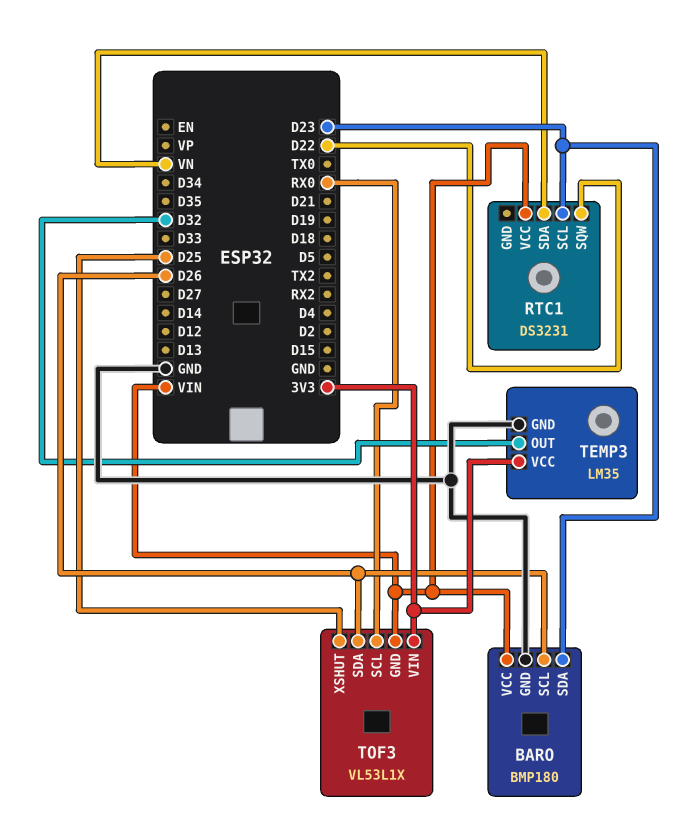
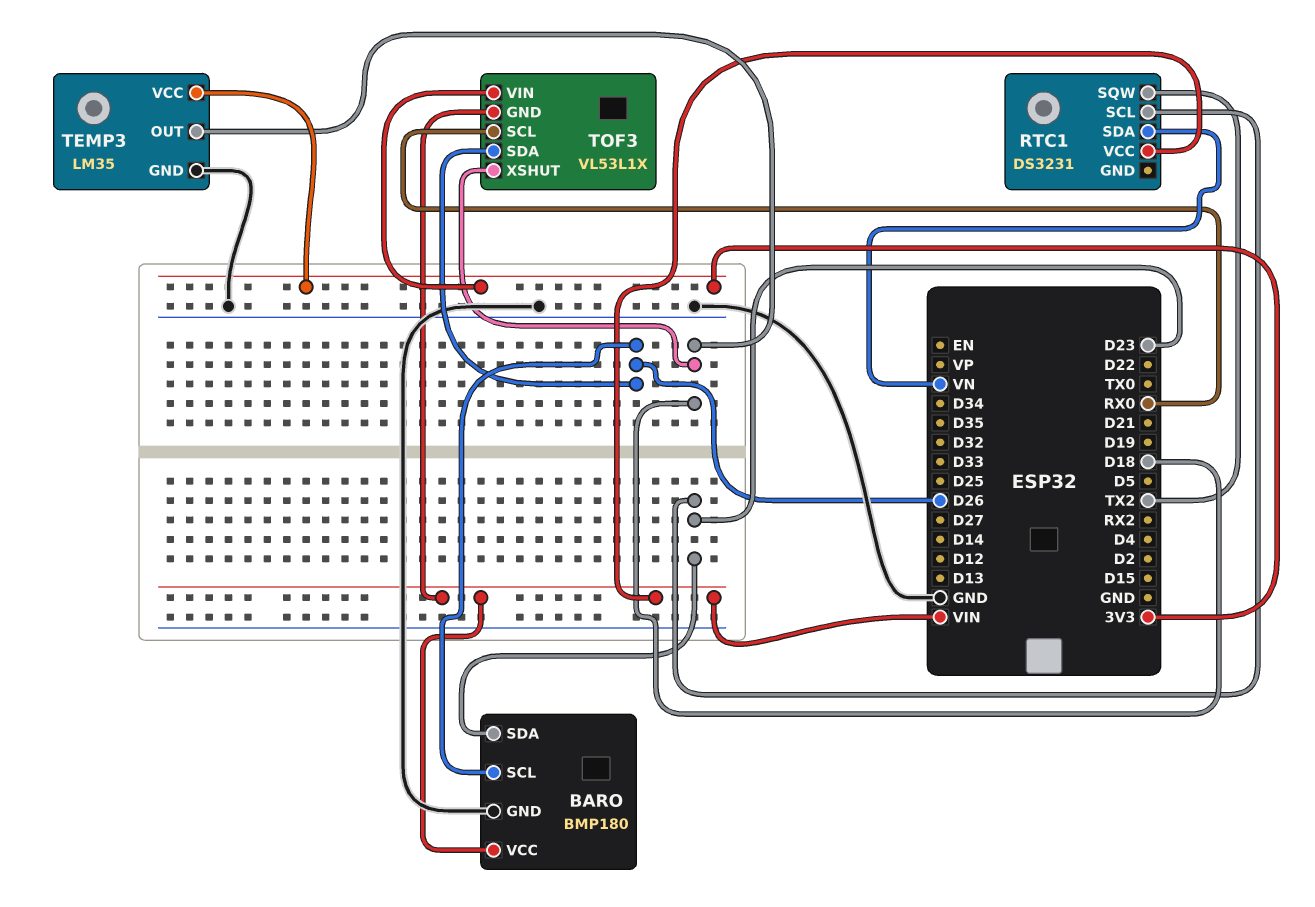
RTC1 pin SQW: D22 -> TX2
TEMP3 pin OUT: D32 -> D18
TOF3 pin XSHUT: D25 -> D18

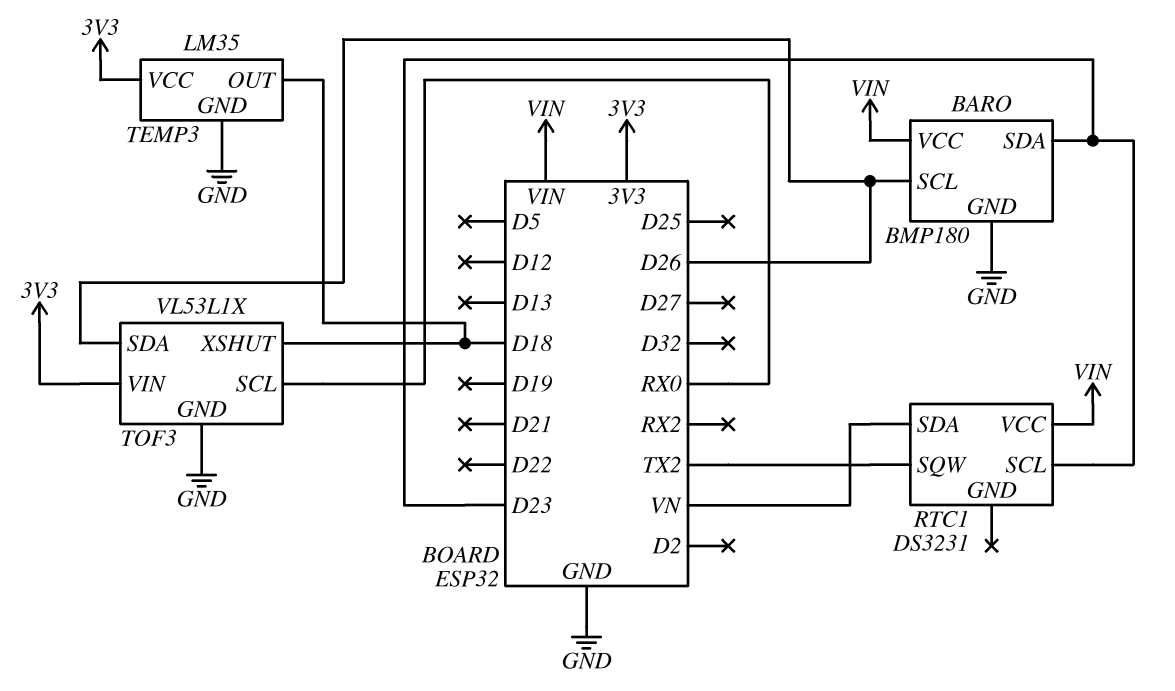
TOF3 pin GND: VIN -> GND

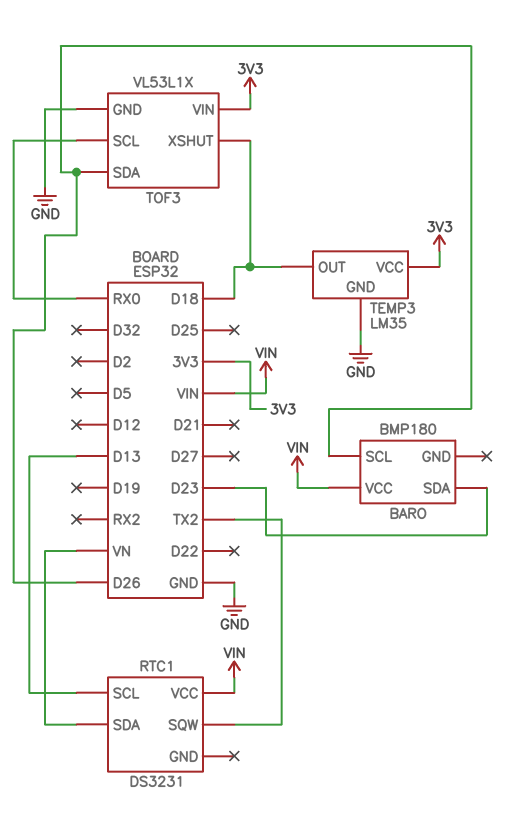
BARO pin GND: GND -> none
RTC1 pin SCL: D23 -> D13

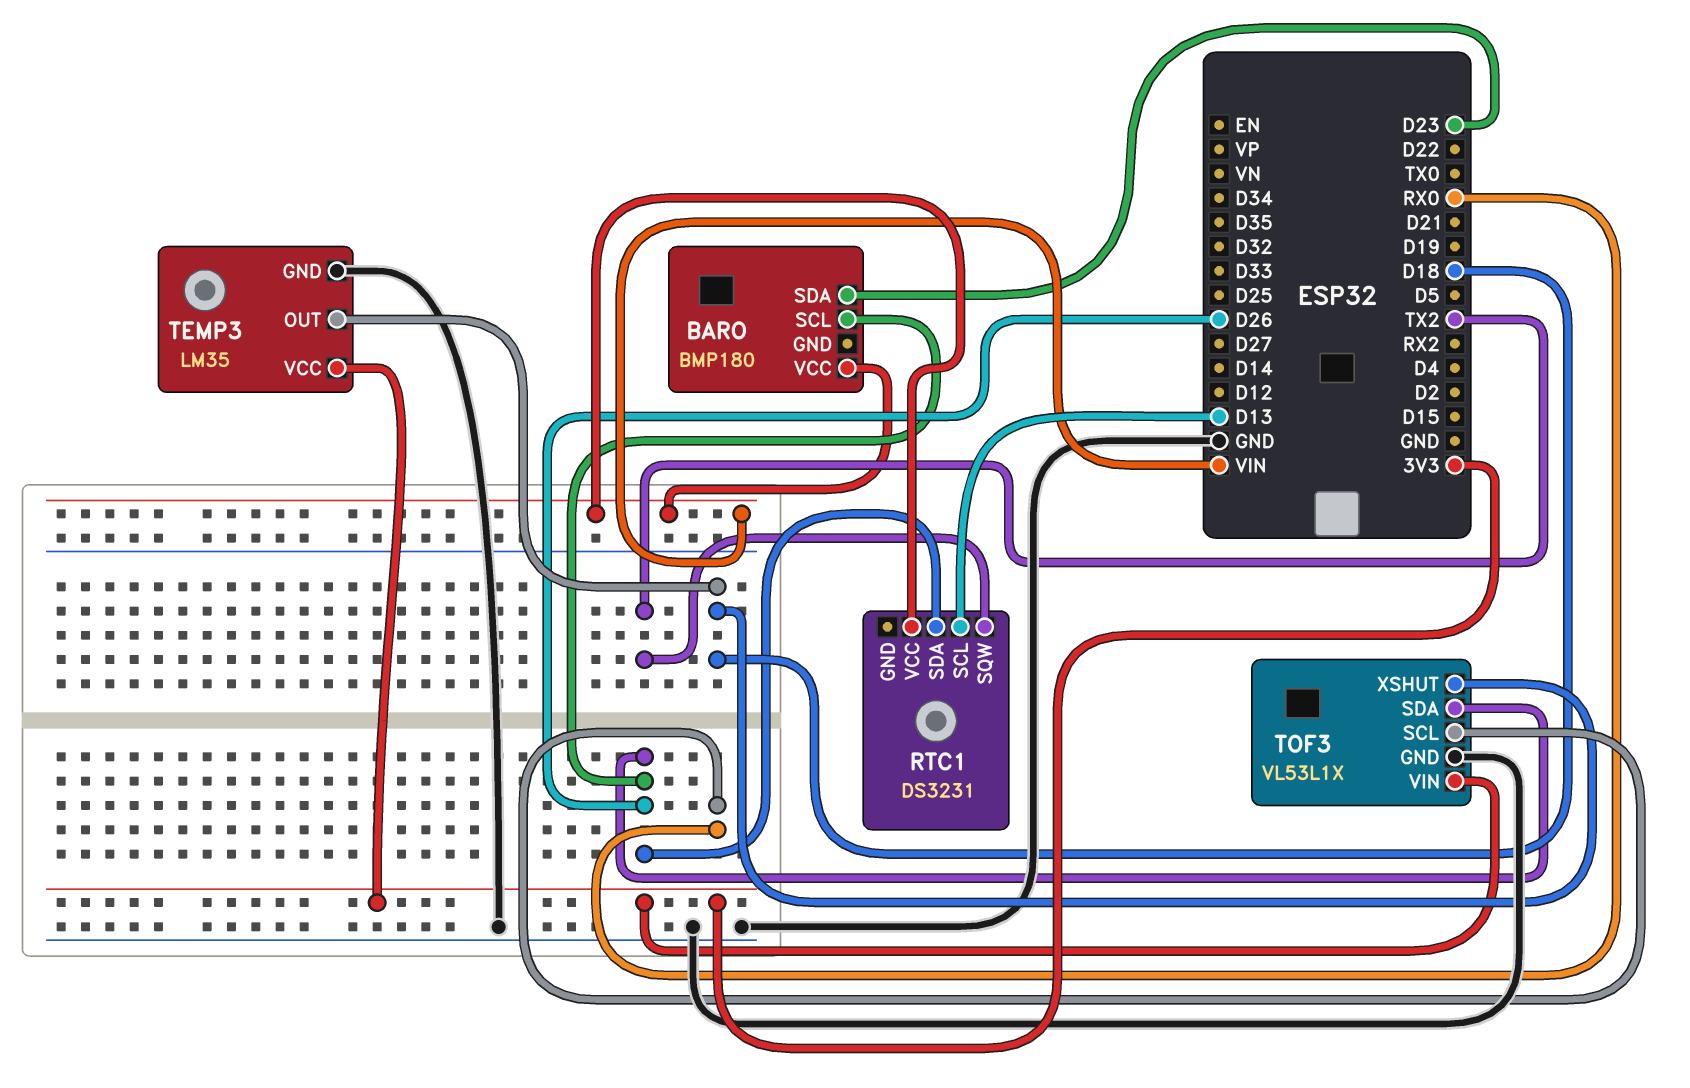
RTC1 pin SDA: VN -> D26

